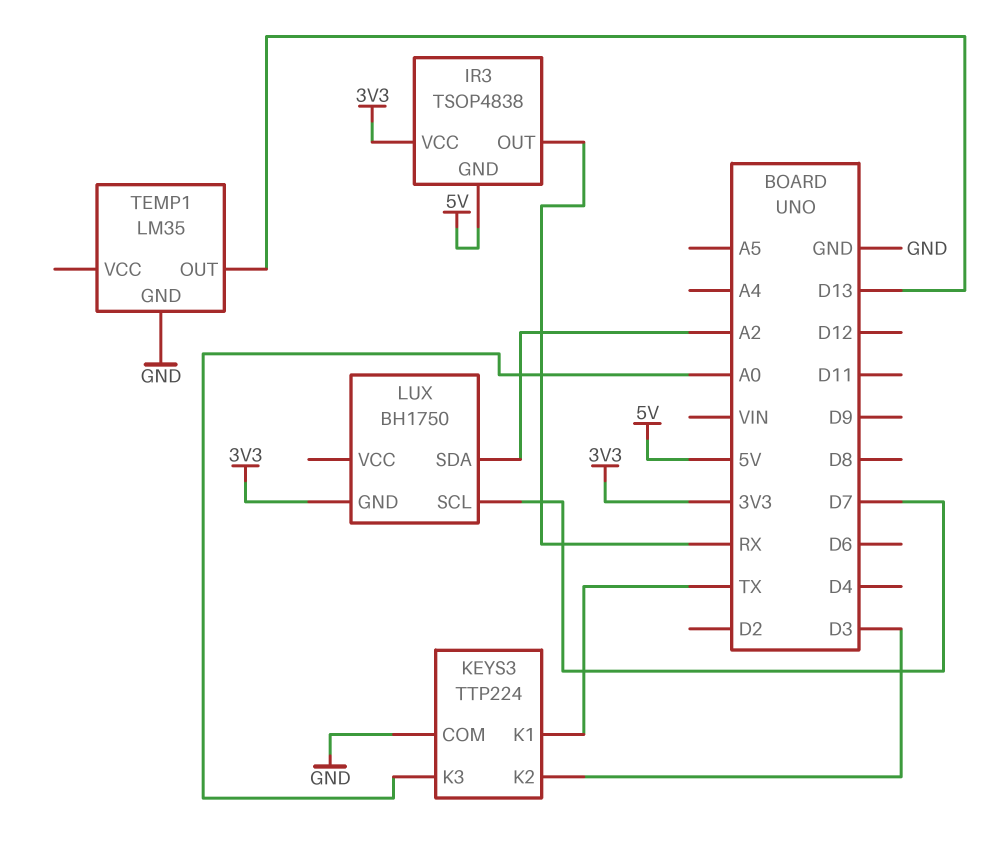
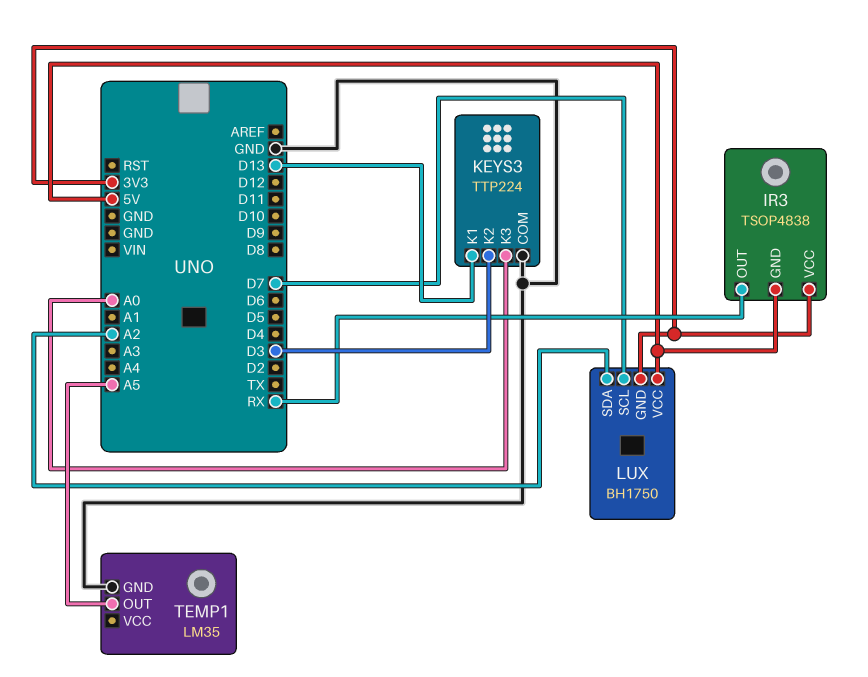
KEYS3 pin K1: TX -> D13
LUX pin VCC: none -> 5V
TEMP1 pin OUT: D13 -> A5

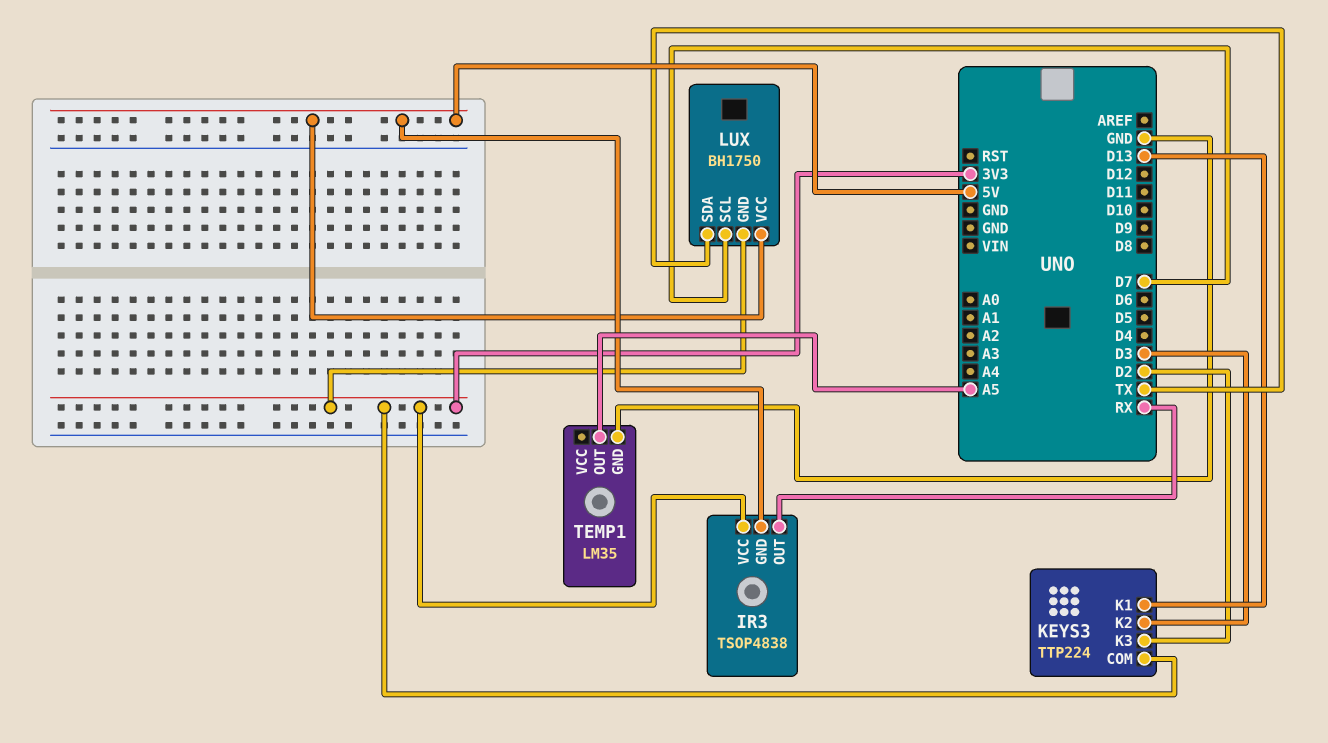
KEYS3 pin COM: GND -> 3V3
KEYS3 pin K3: A0 -> D2
LUX pin SDA: A2 -> TX

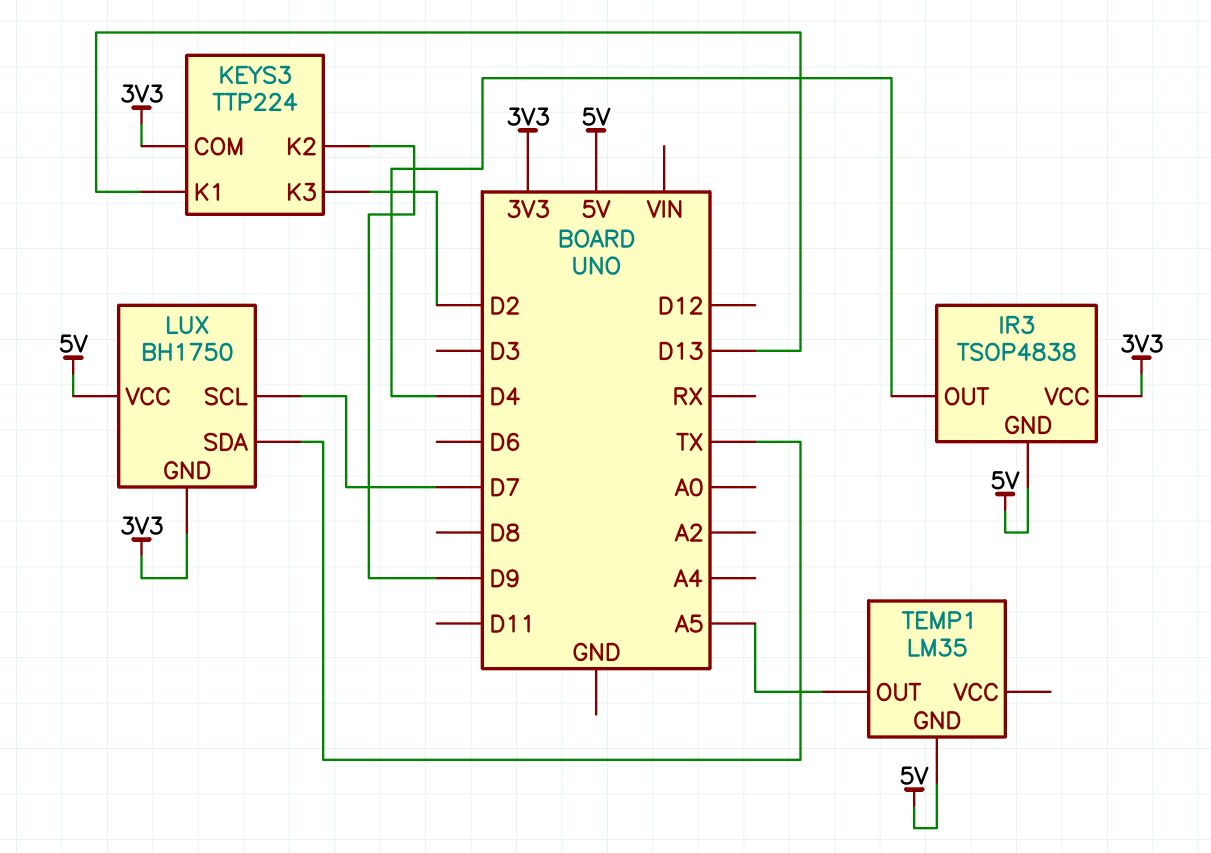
IR3 pin OUT: RX -> D4
KEYS3 pin K2: D3 -> D9
TEMP1 pin GND: GND -> 5V

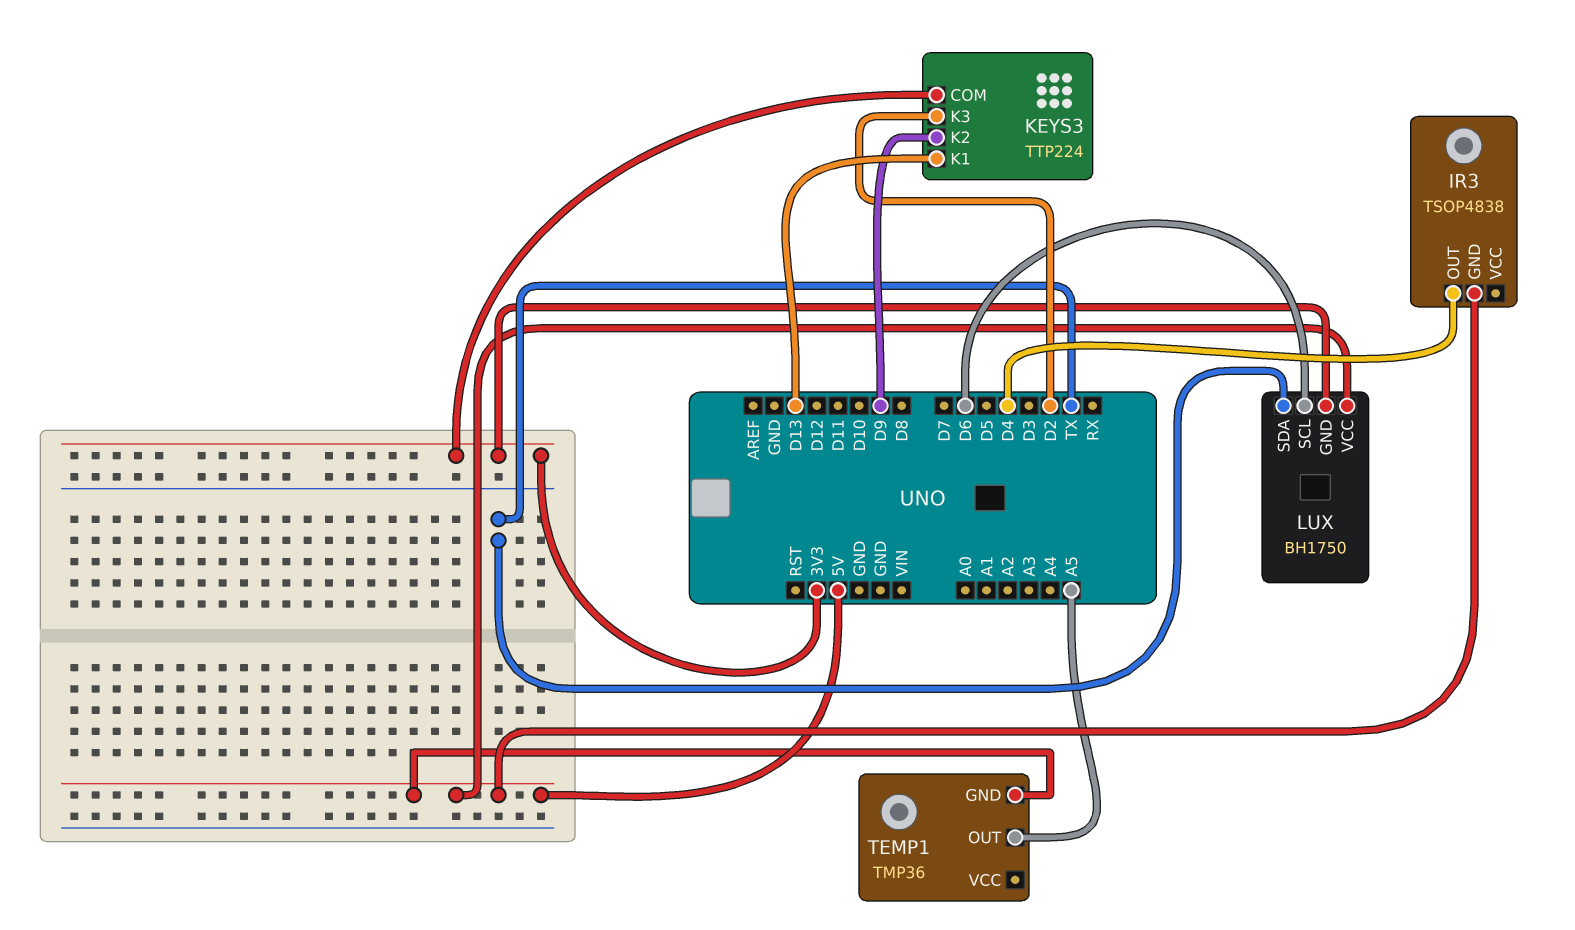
IR3 pin VCC: 3V3 -> none
LUX pin SCL: D7 -> D6
TEMP1: LM35 -> TMP36

